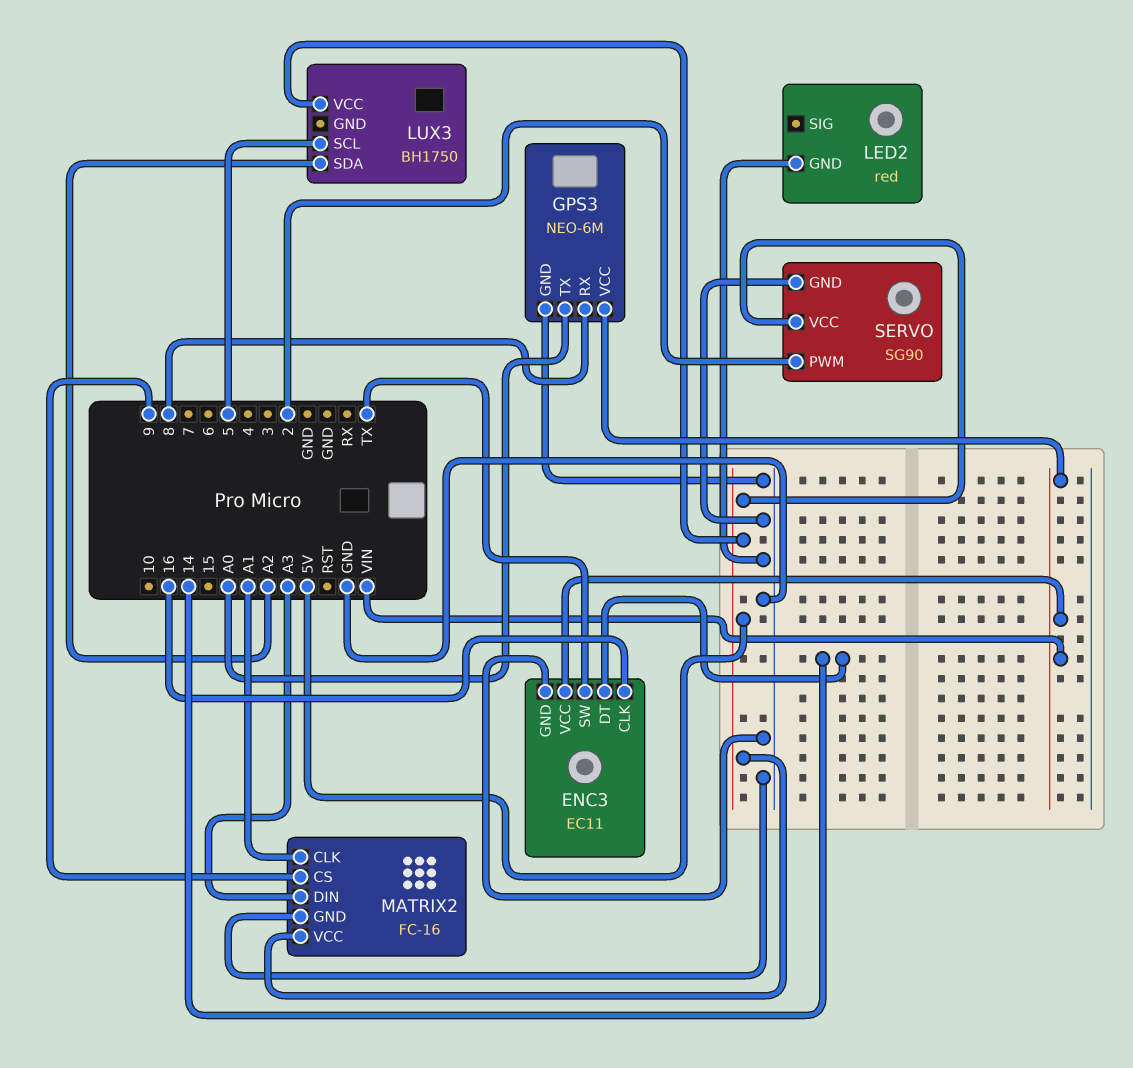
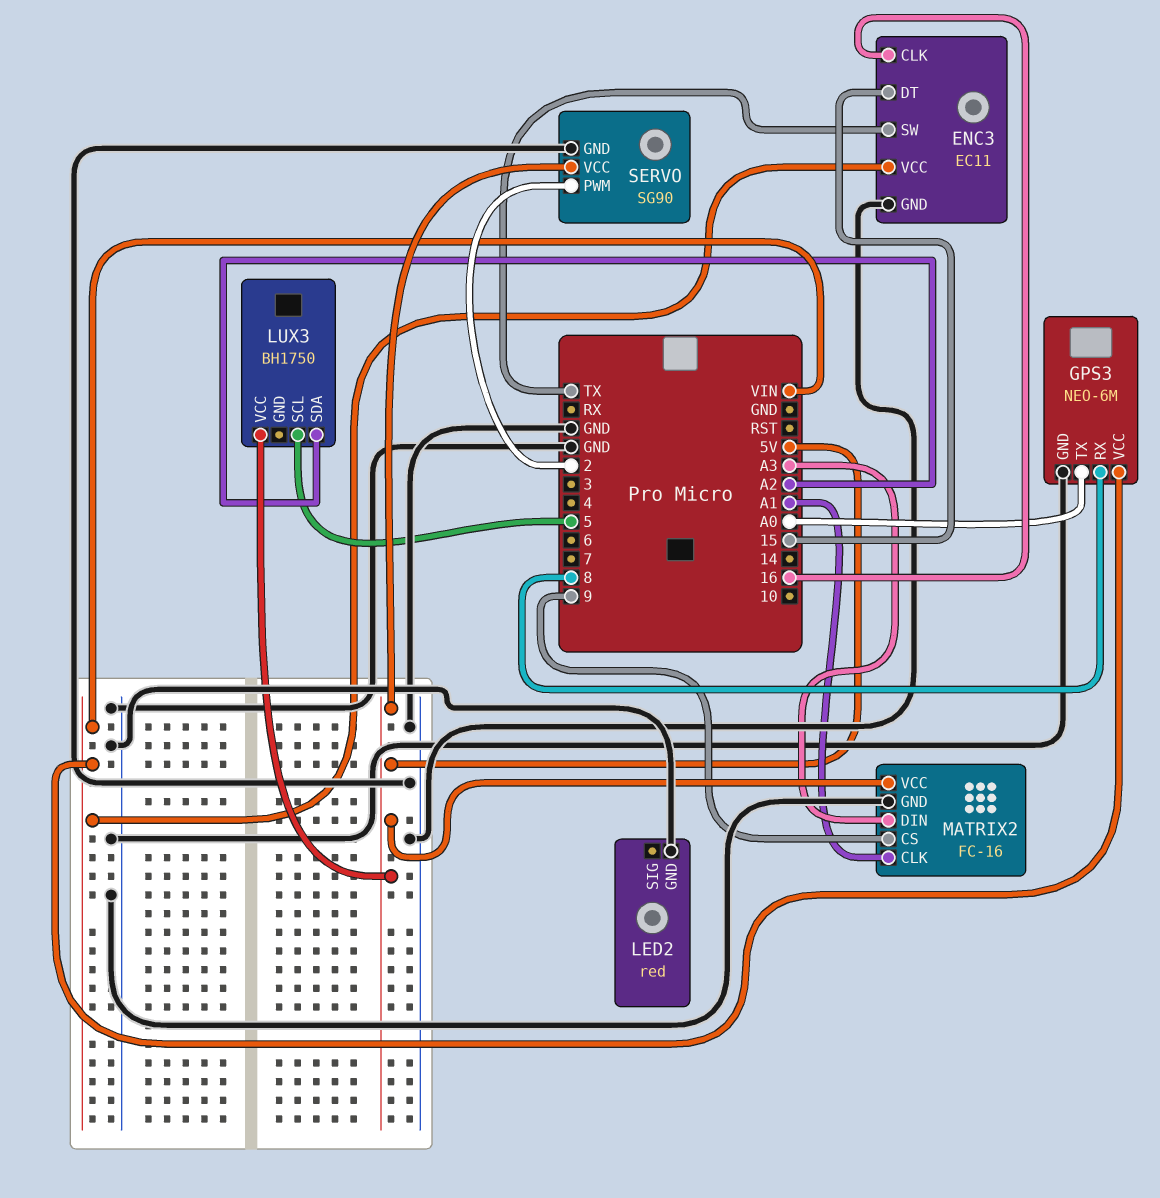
ENC3 pin DT: 14 -> 15

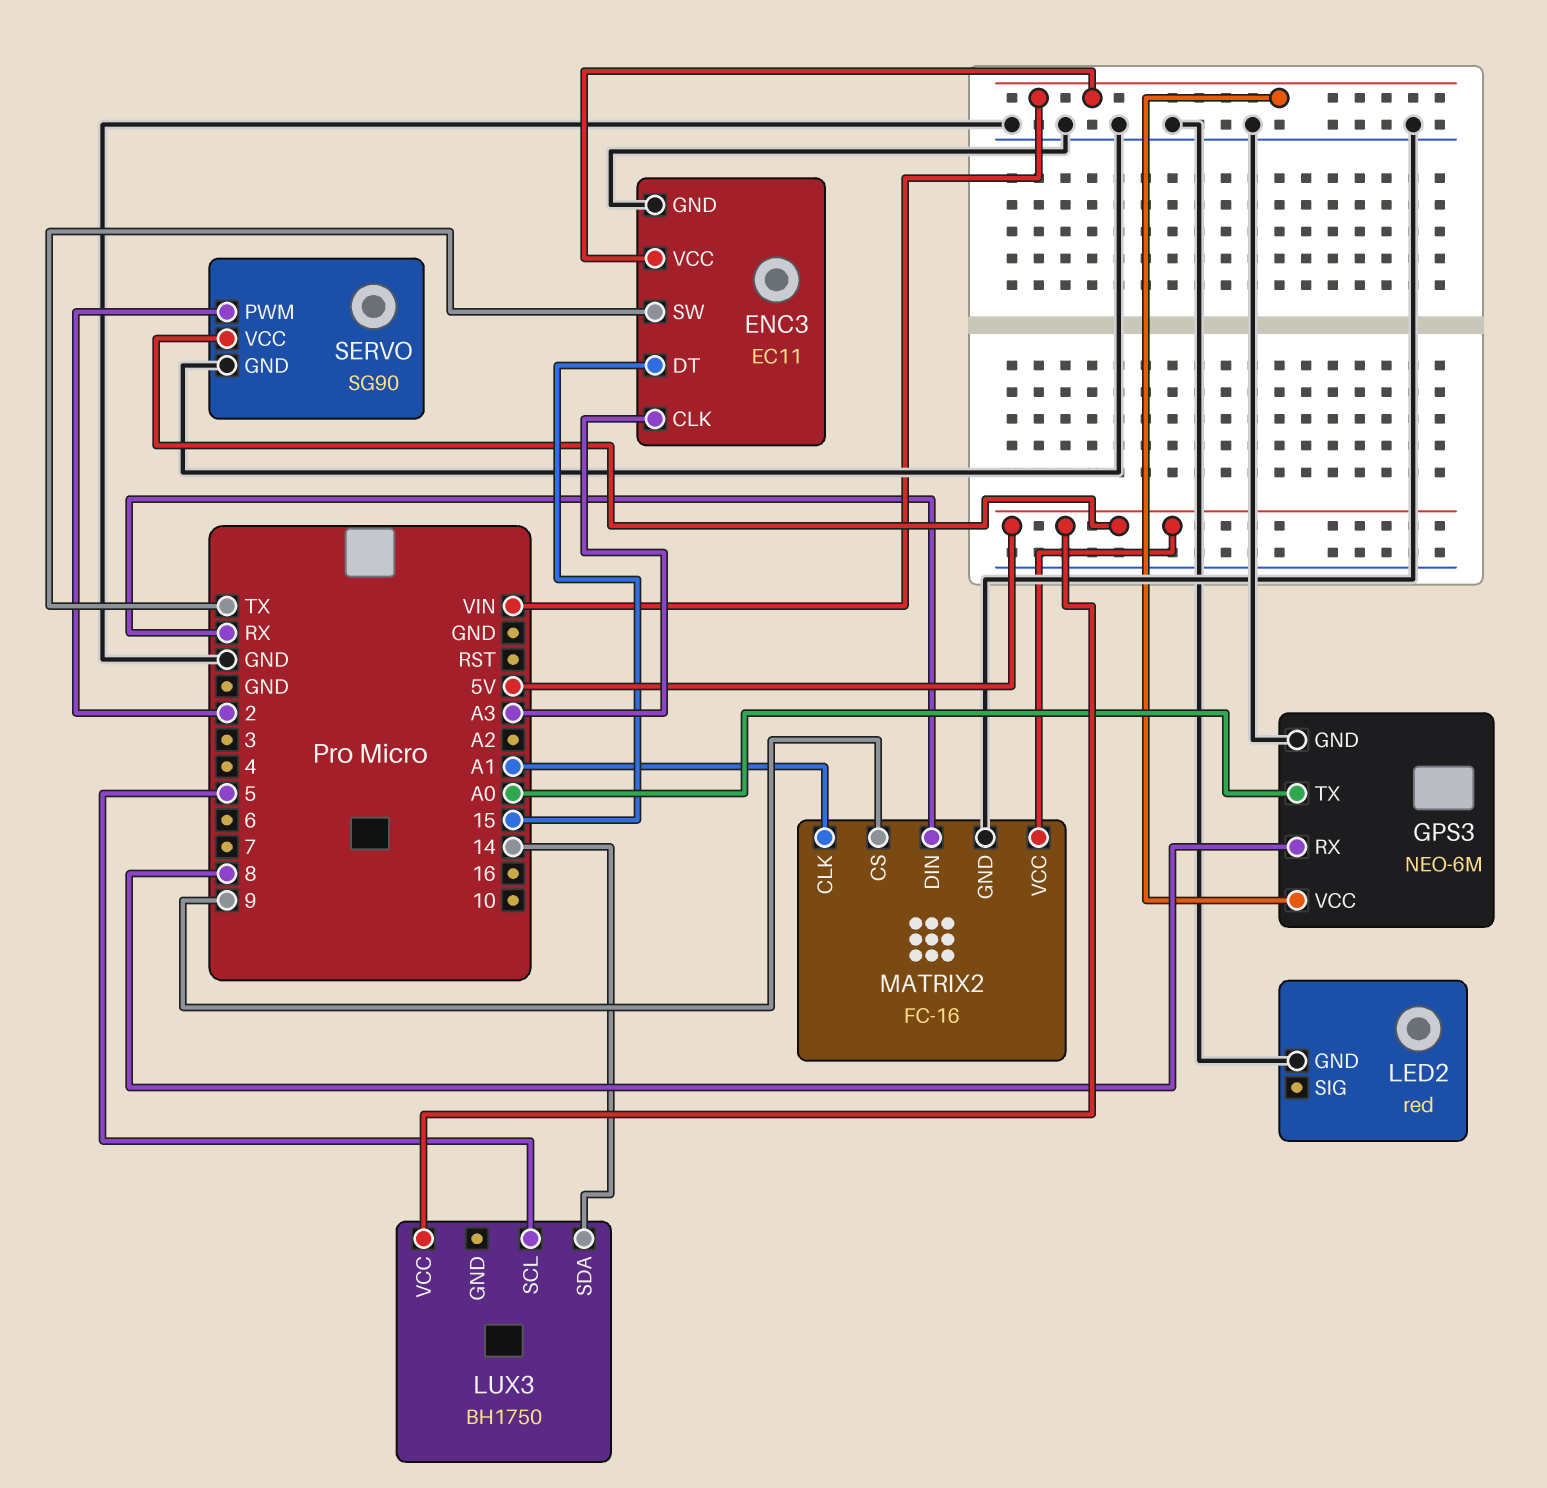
ENC3 pin CLK: 16 -> A3
LUX3 pin SDA: A2 -> 14
MATRIX2 pin DIN: A3 -> RX

